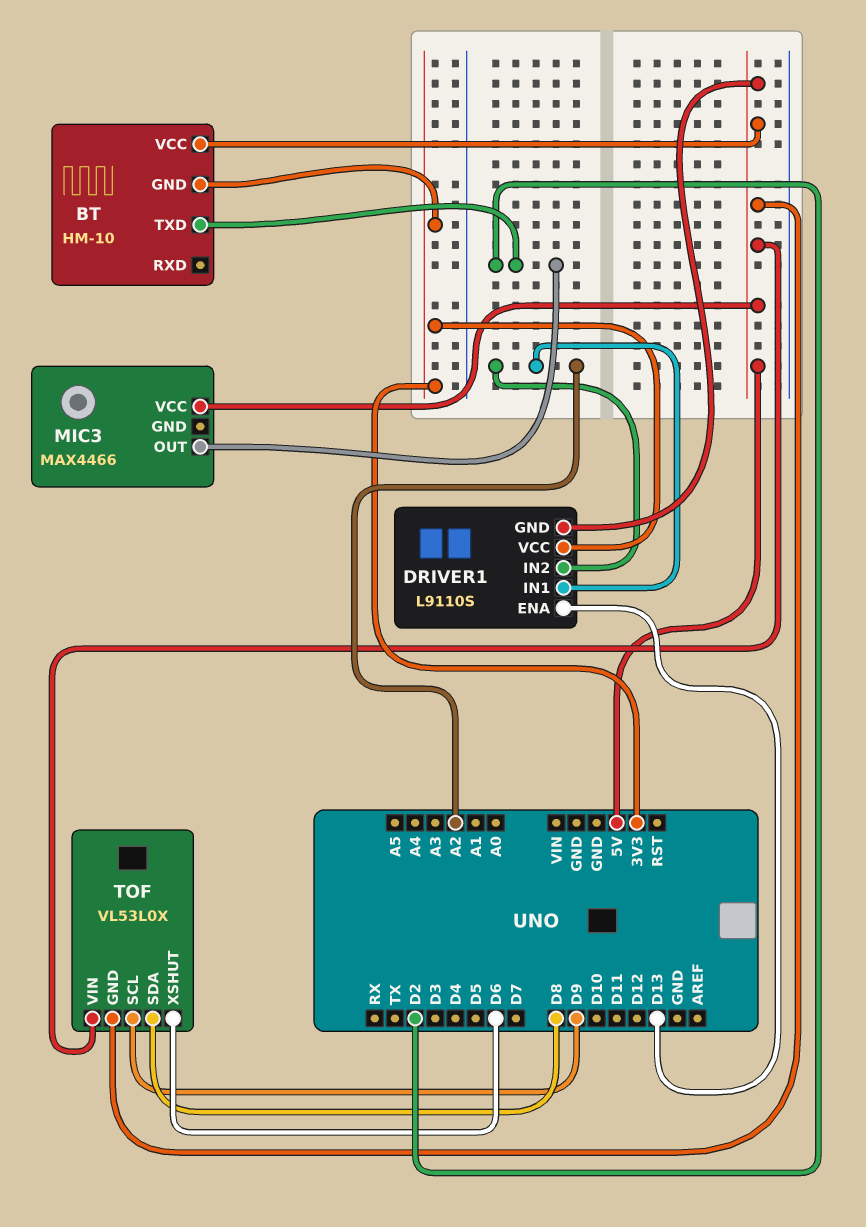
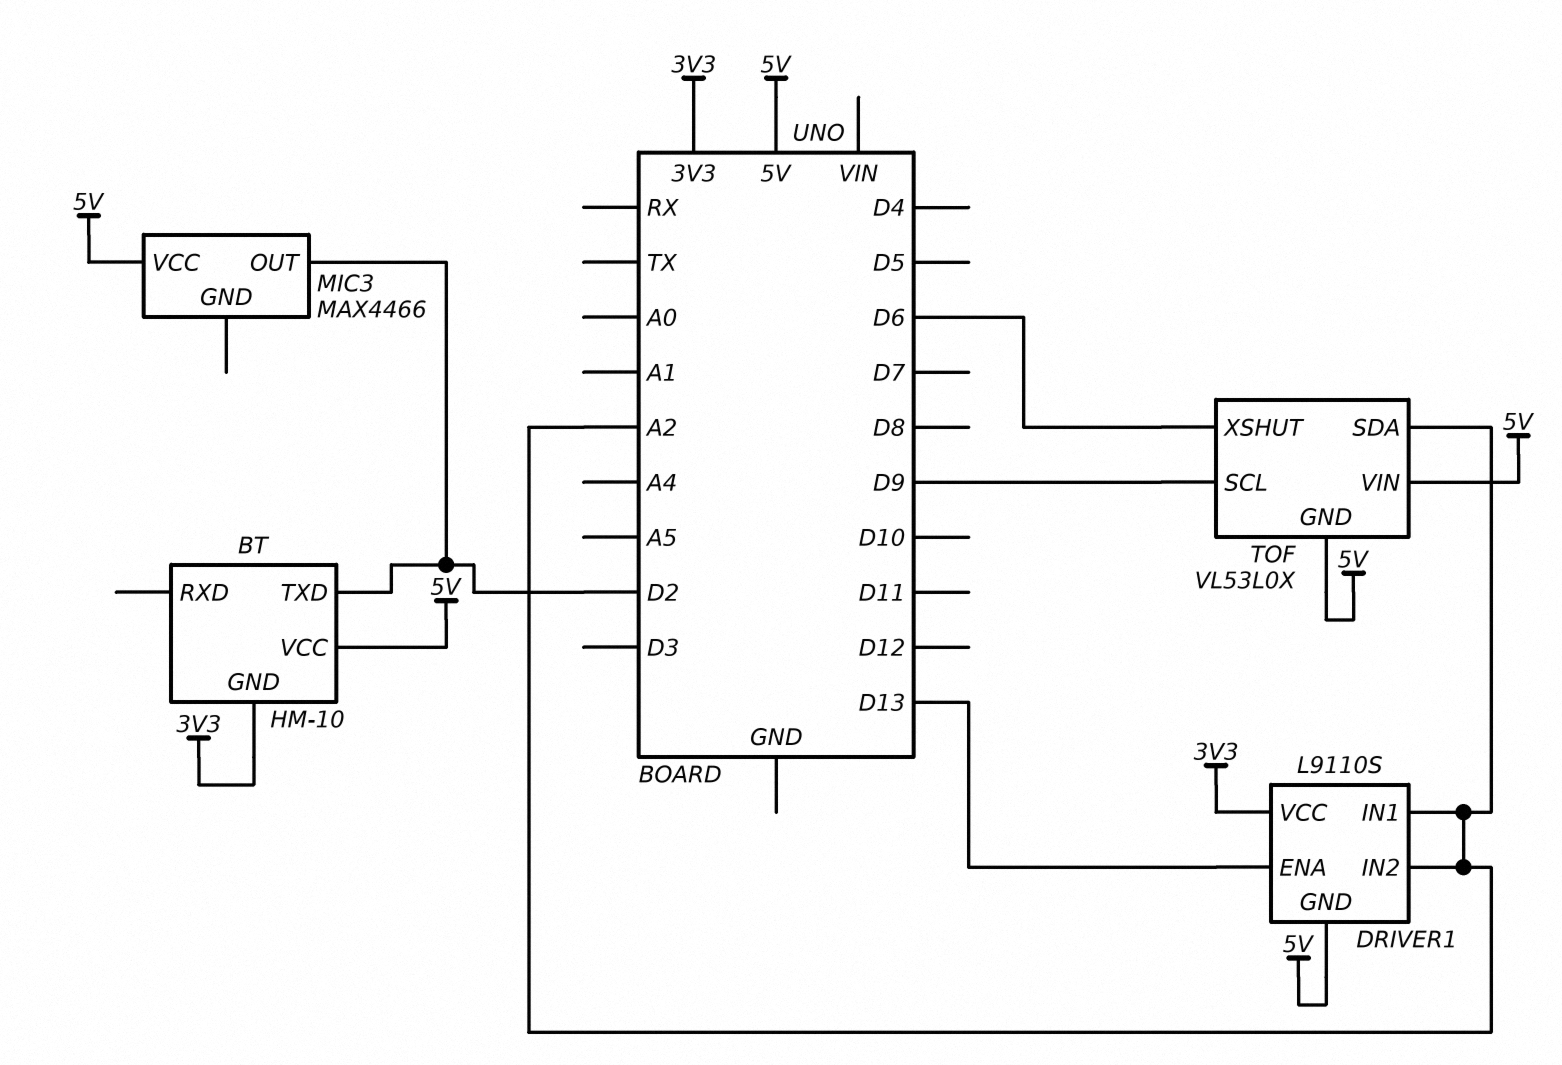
TOF pin SDA: D8 -> A2

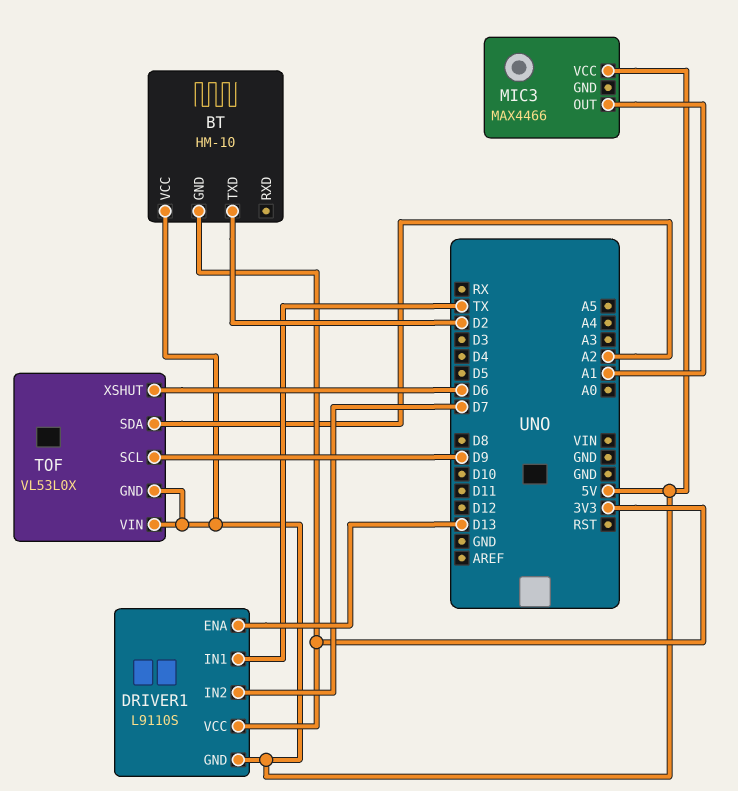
DRIVER1 pin IN1: A2 -> TX
DRIVER1 pin IN2: A2 -> D7
MIC3 pin OUT: D2 -> A1

